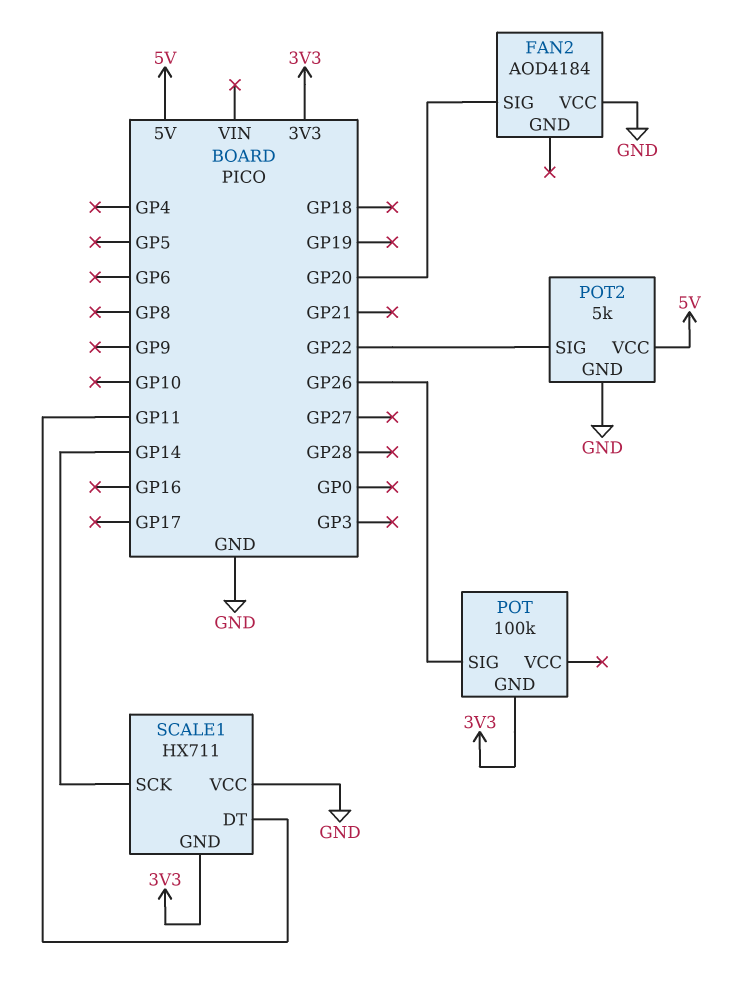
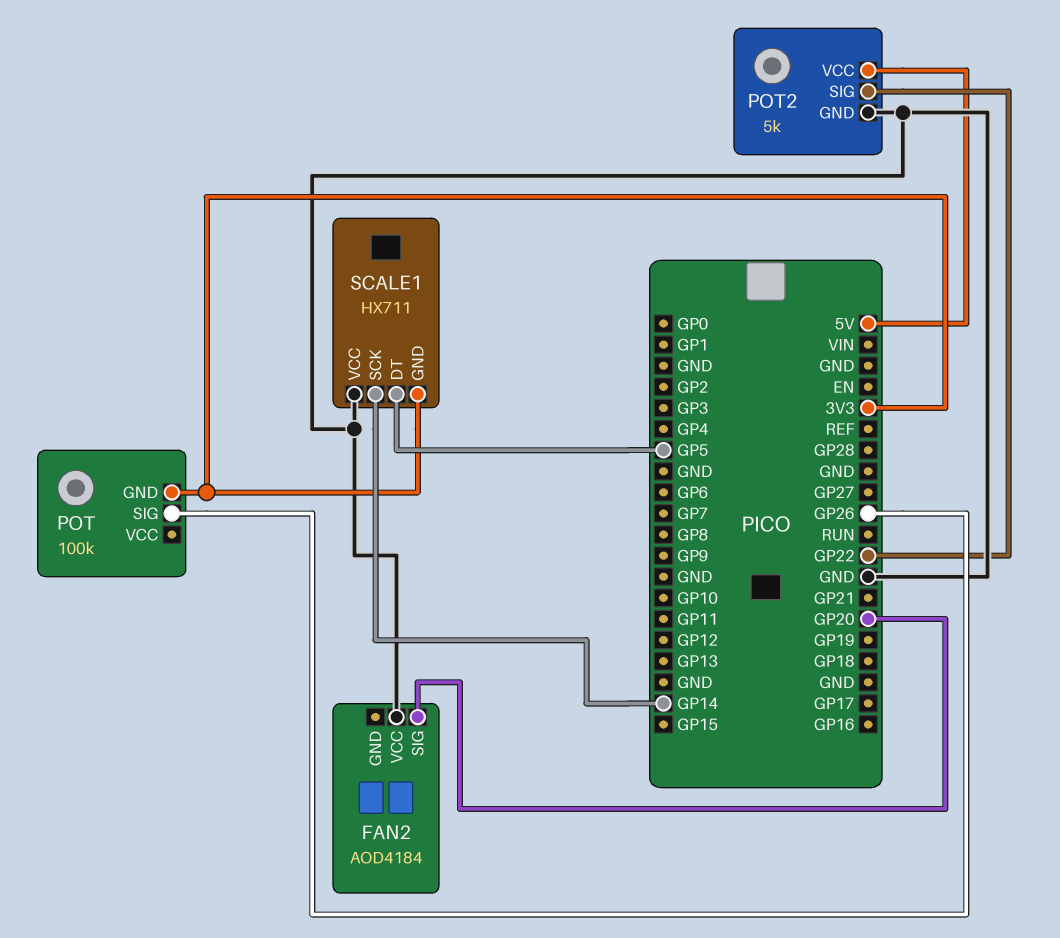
SCALE1 pin DT: GP11 -> GP5

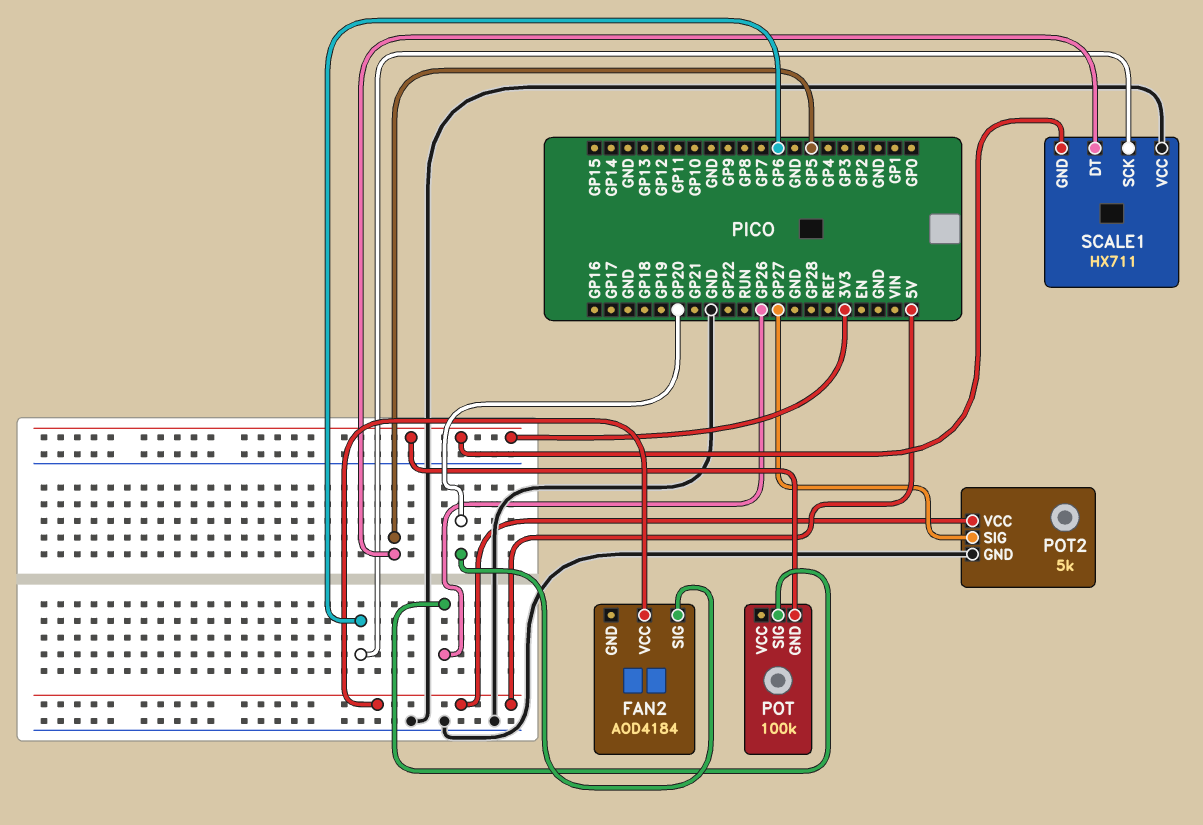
FAN2 pin VCC: GND -> 5V
POT2 pin SIG: GP22 -> GP27
SCALE1 pin SCK: GP14 -> GP6

